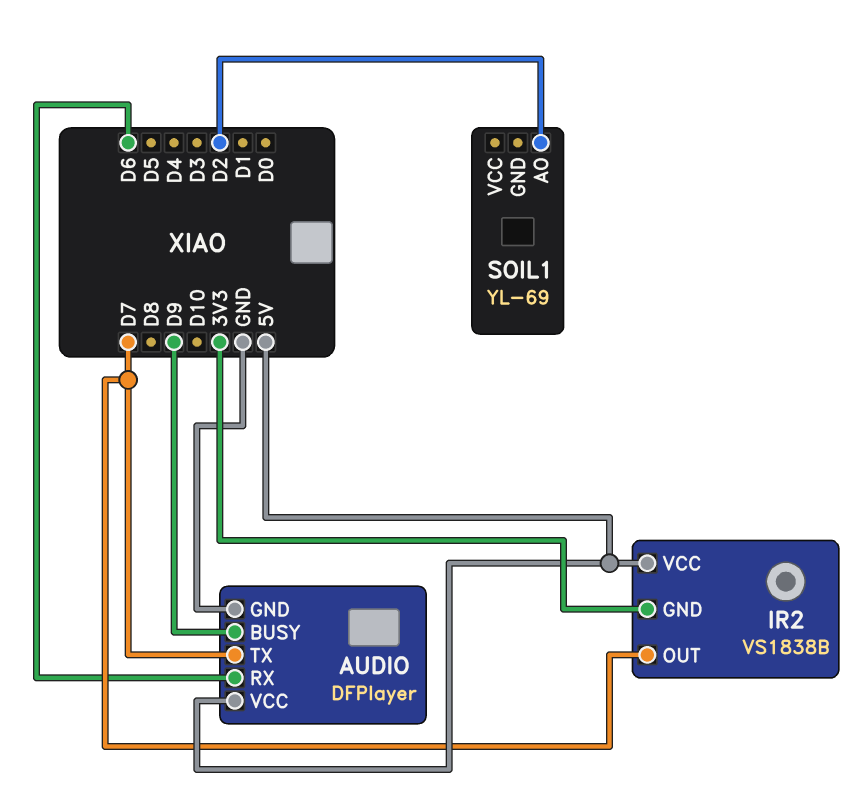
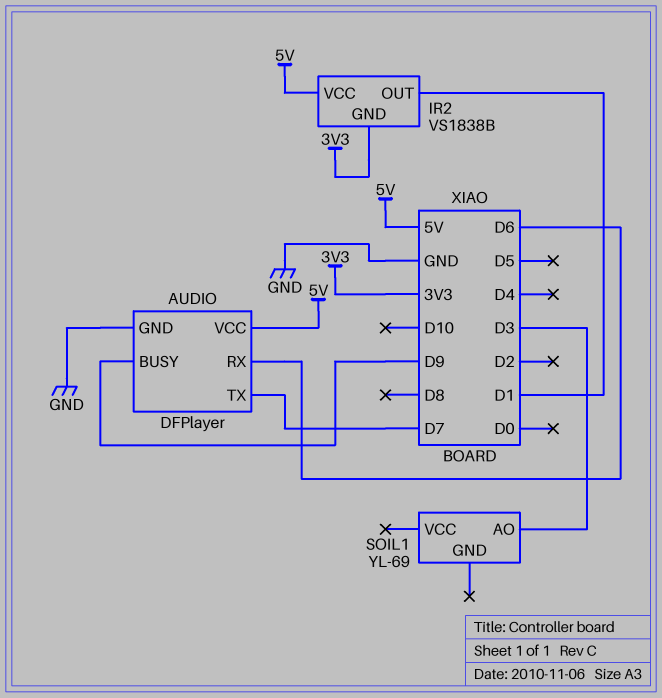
IR2 pin OUT: D7 -> D1
SOIL1 pin AO: D2 -> D3

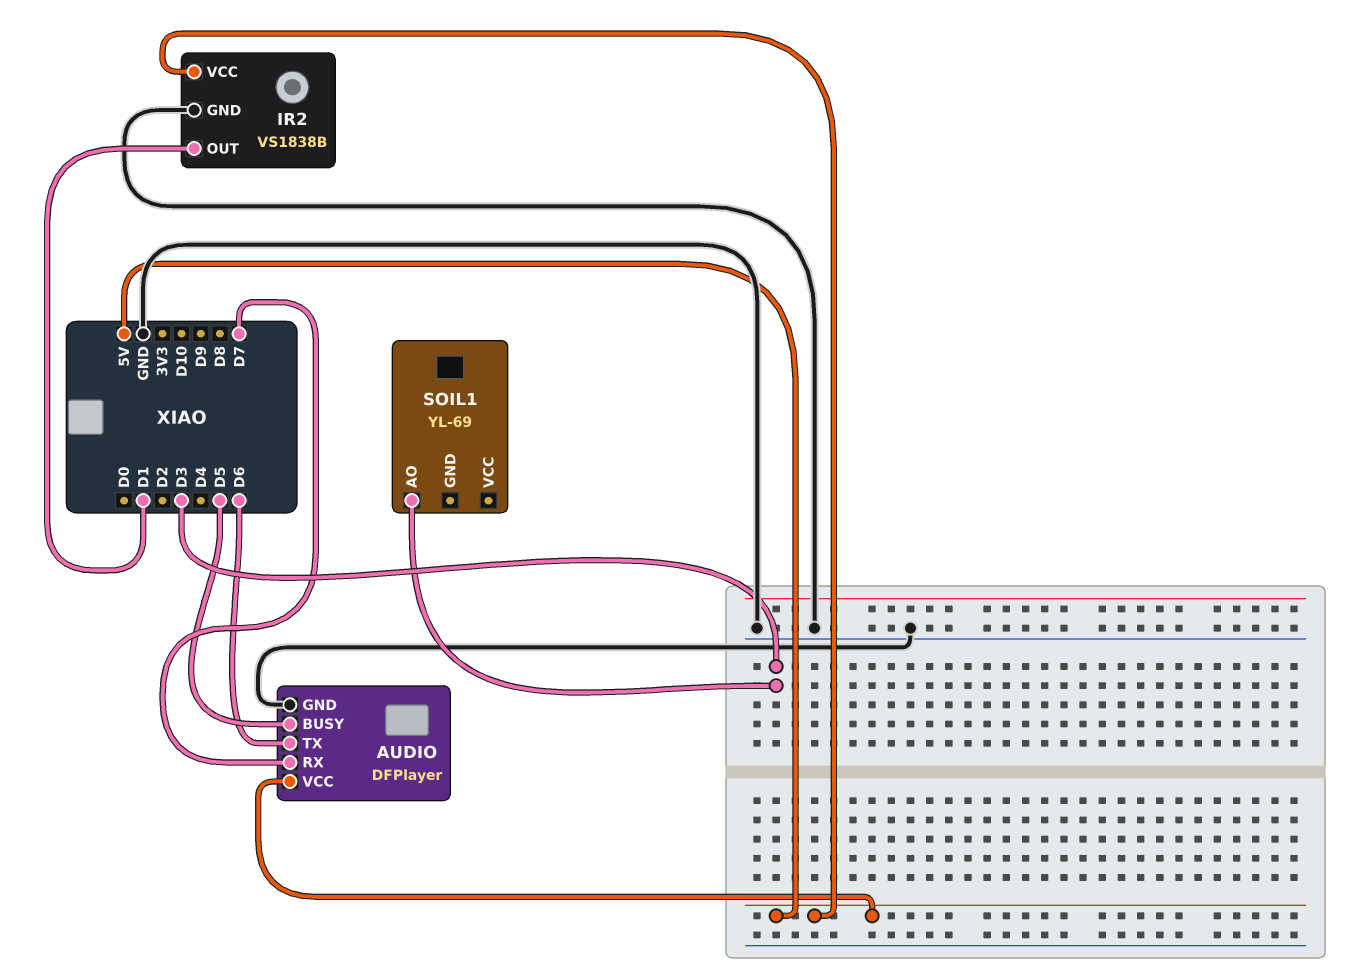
AUDIO pin BUSY: D9 -> D5
AUDIO pin RX: D6 -> D7
AUDIO pin TX: D7 -> D6
IR2 pin GND: 3V3 -> GND

